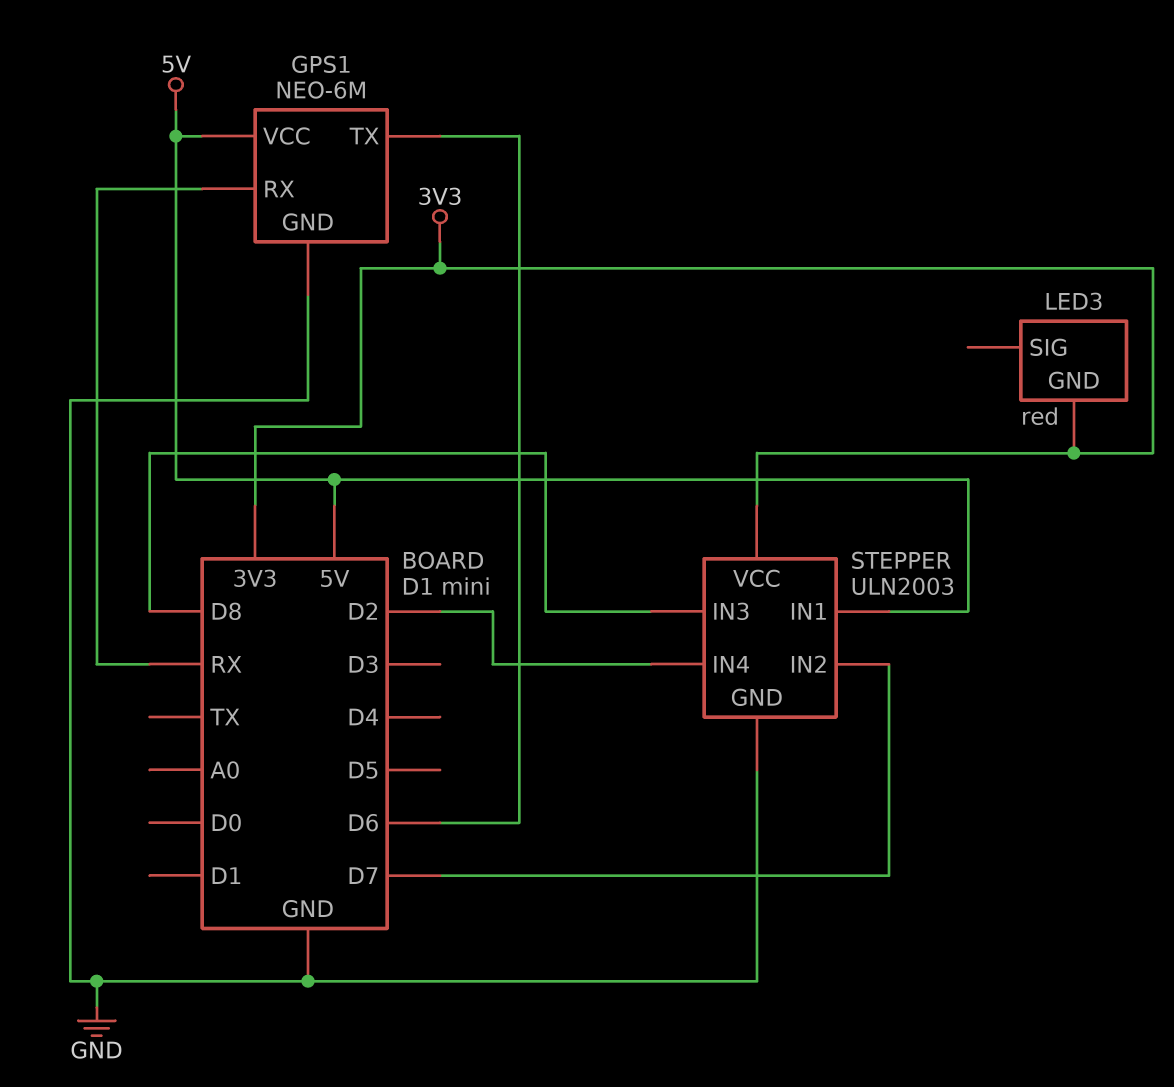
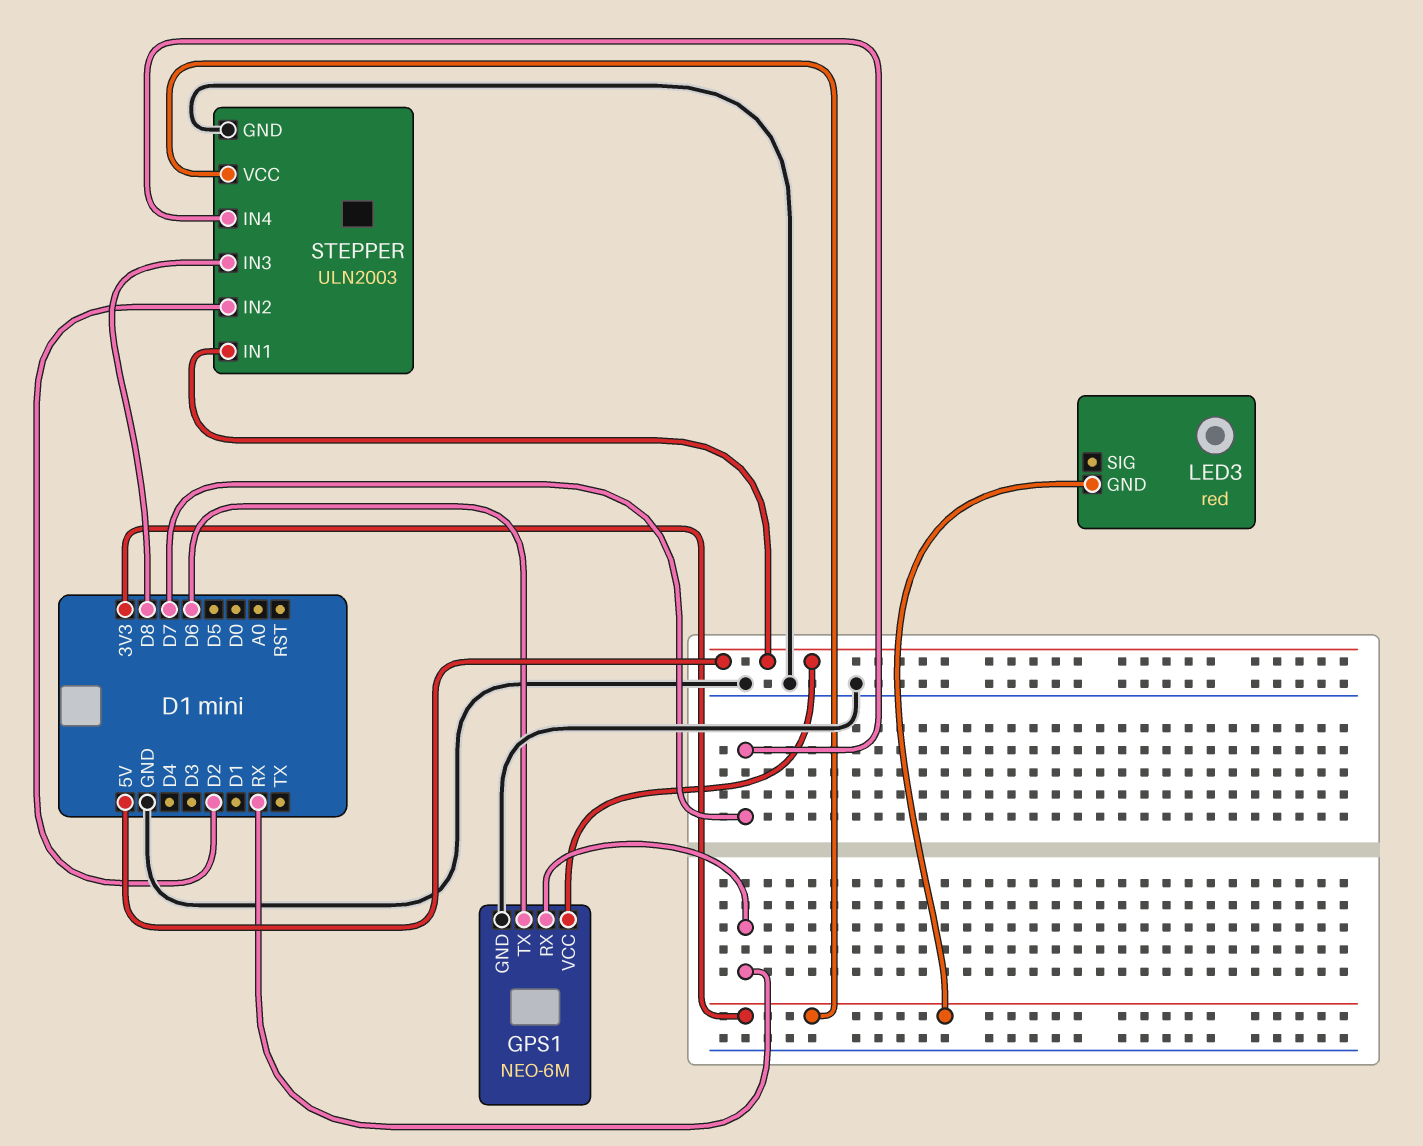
STEPPER pin IN2: D7 -> D2
STEPPER pin IN4: D2 -> D7

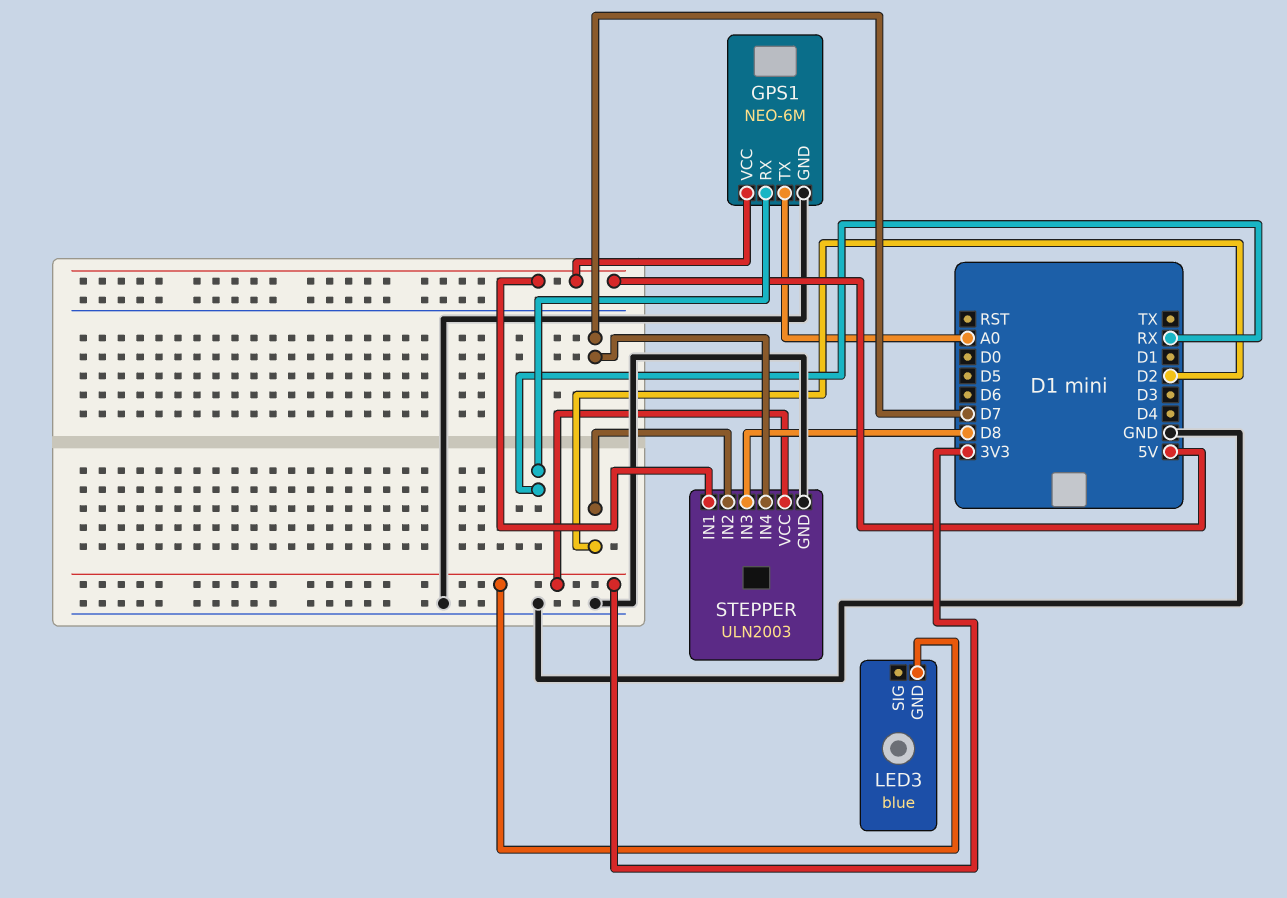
GPS1 pin TX: D6 -> A0
LED3: red -> blue

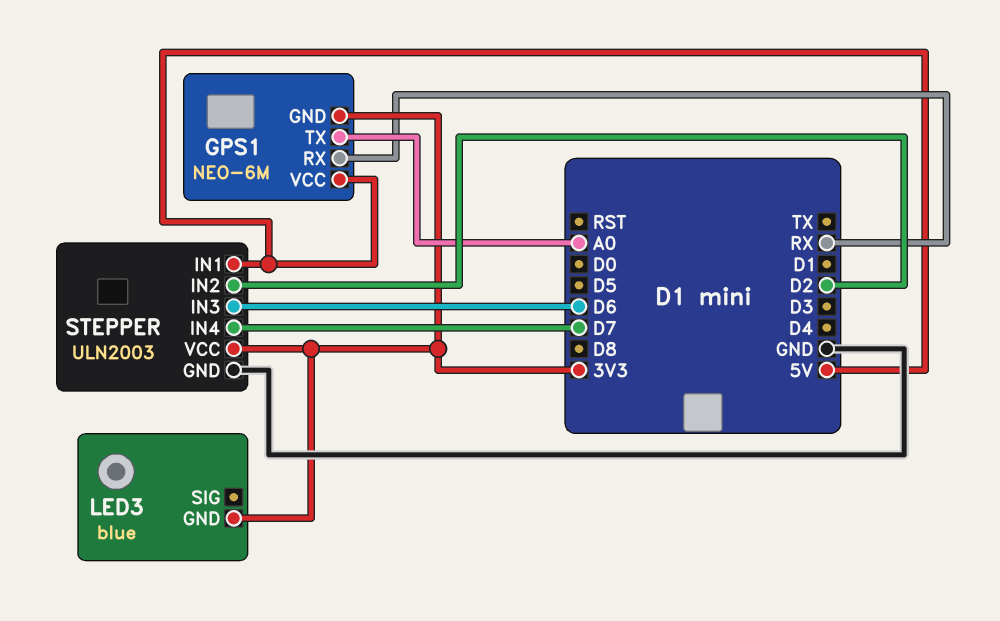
GPS1 pin GND: GND -> 3V3
STEPPER pin IN3: D8 -> D6

